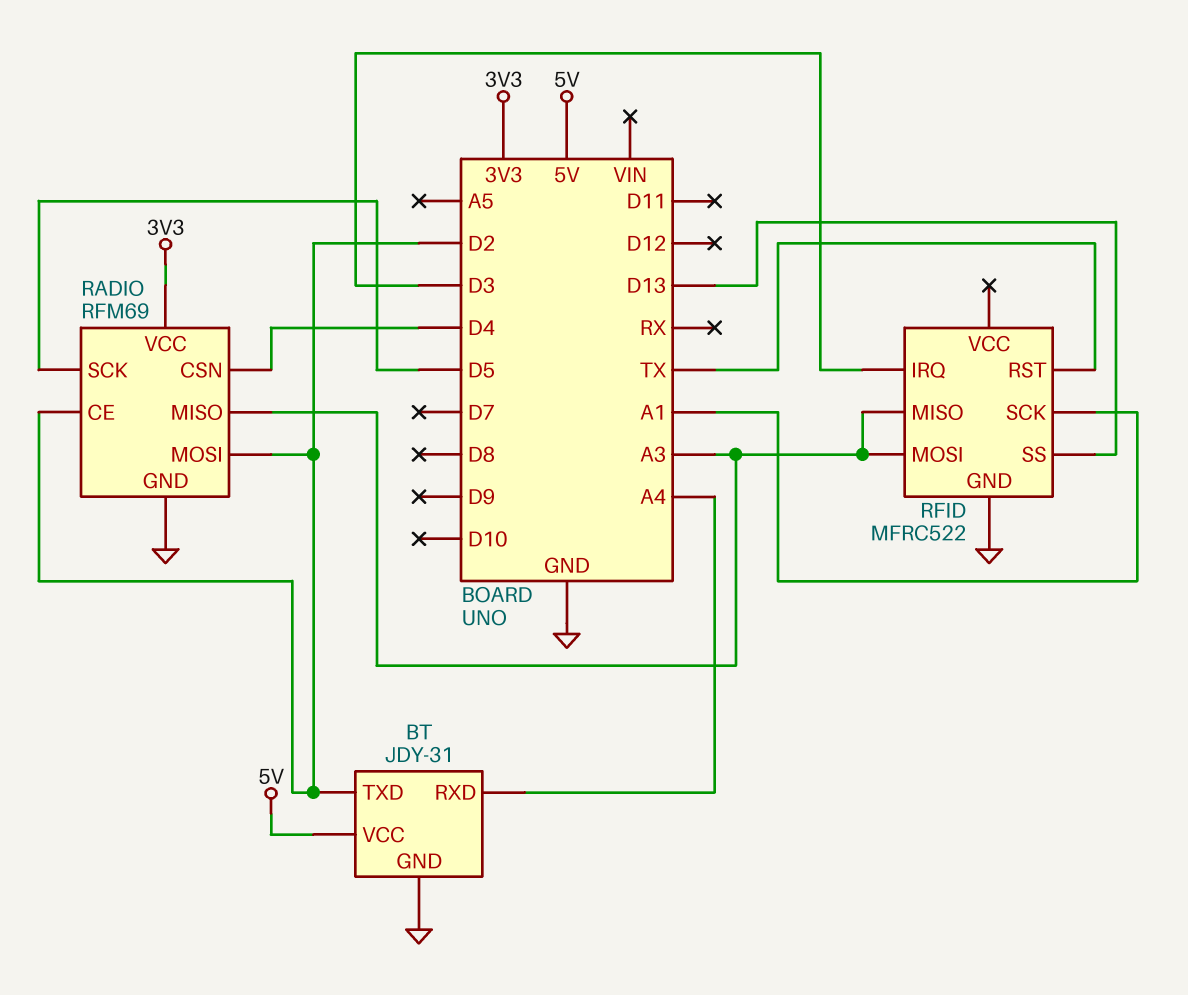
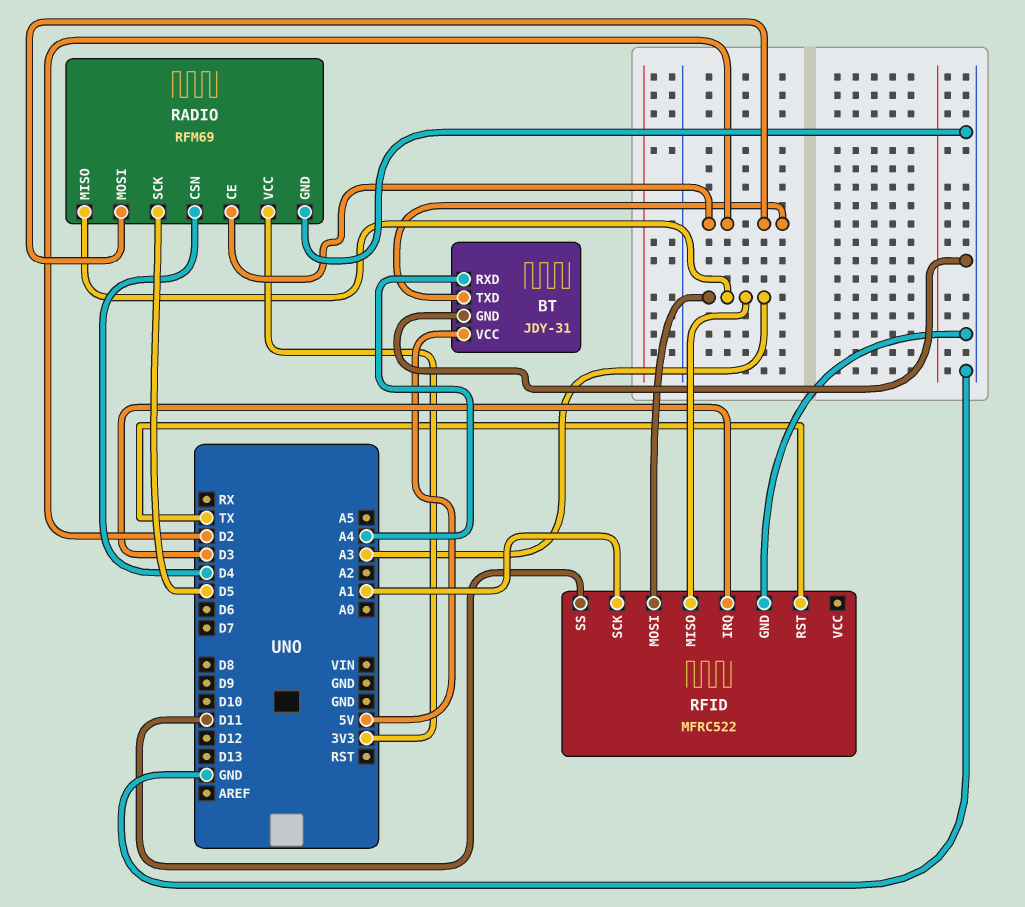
RFID pin SS: D13 -> D11

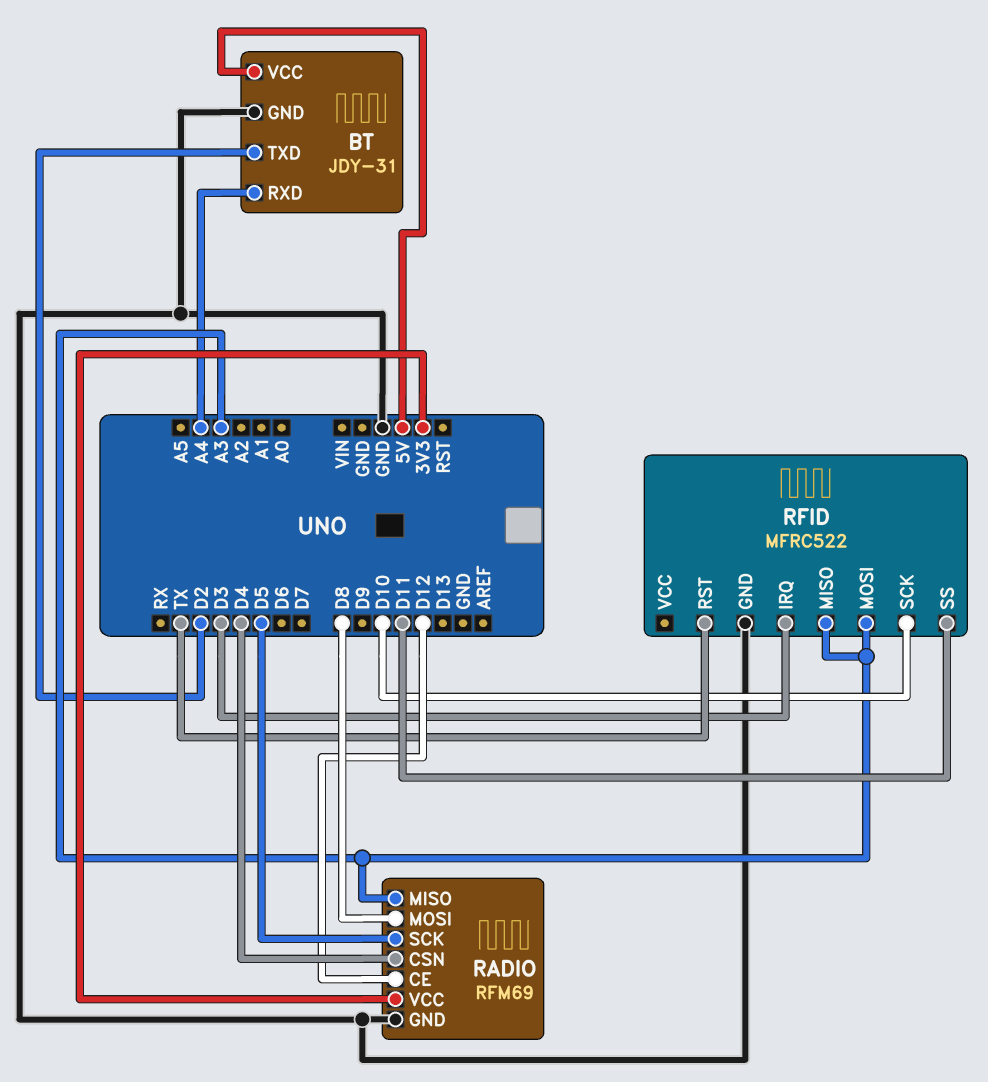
RADIO pin CE: D2 -> D12
RADIO pin MOSI: D2 -> D8
RFID pin SCK: A1 -> D10

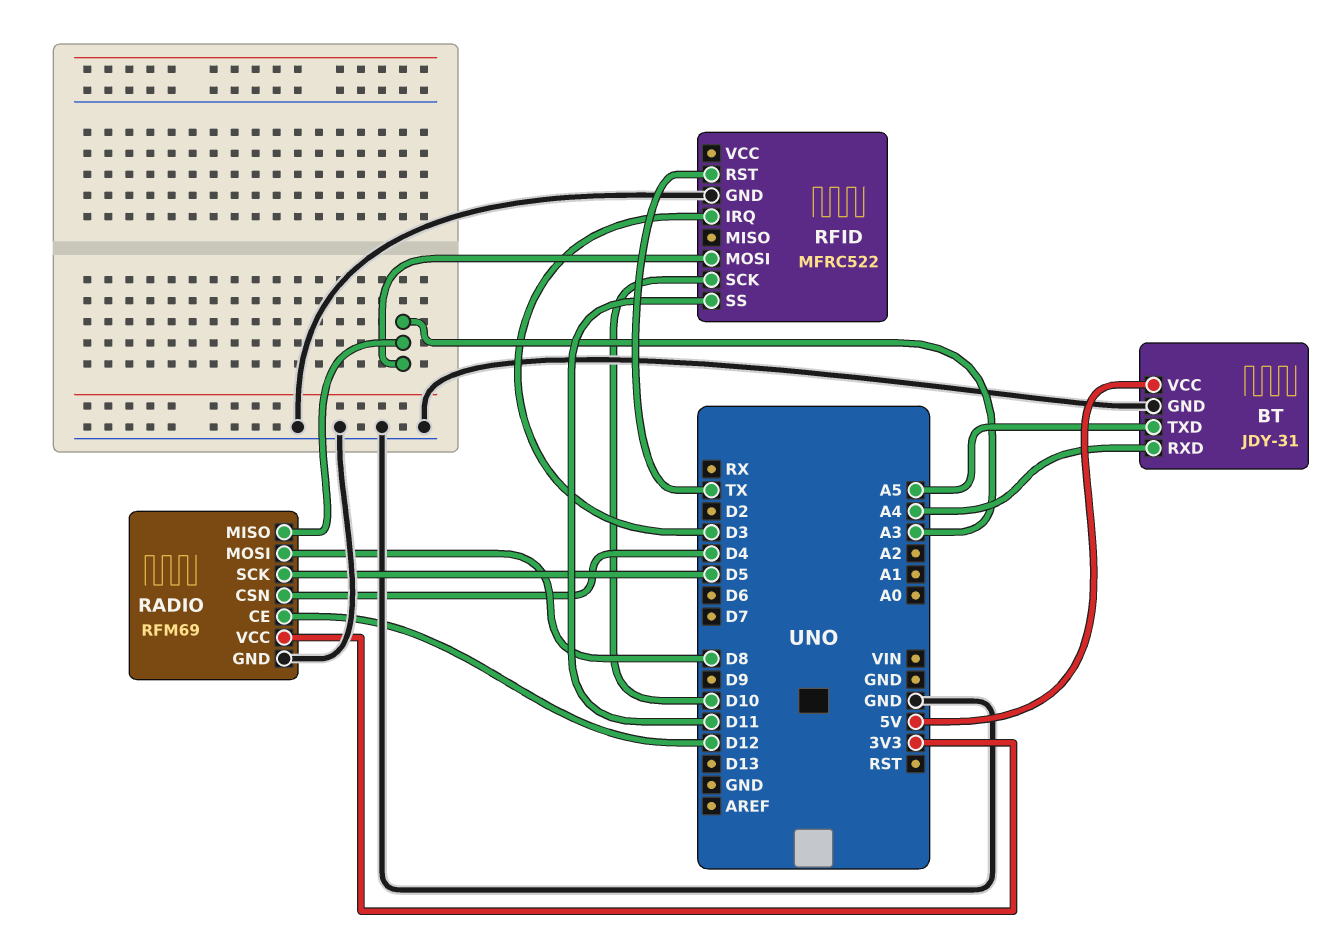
BT pin TXD: D2 -> A5
RFID pin MISO: A3 -> none

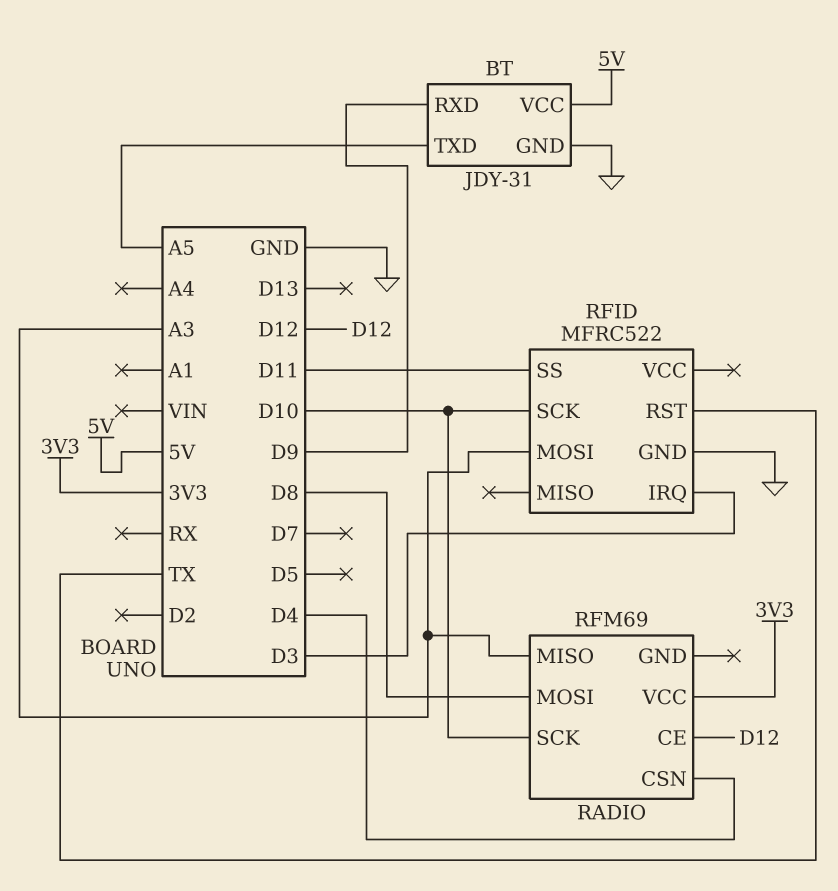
BT pin RXD: A4 -> D9
RADIO pin GND: GND -> none
RADIO pin SCK: D5 -> D10

